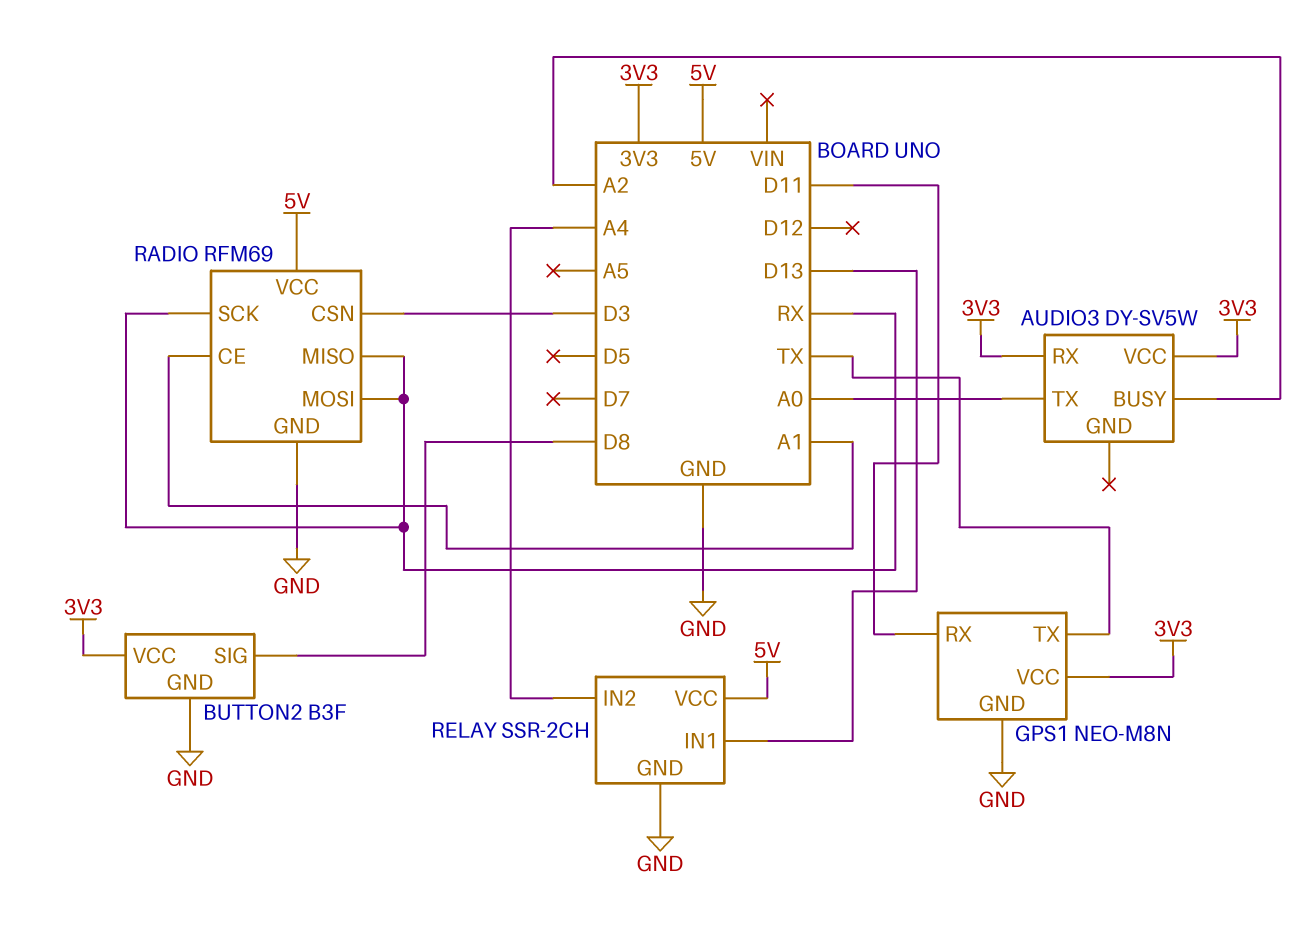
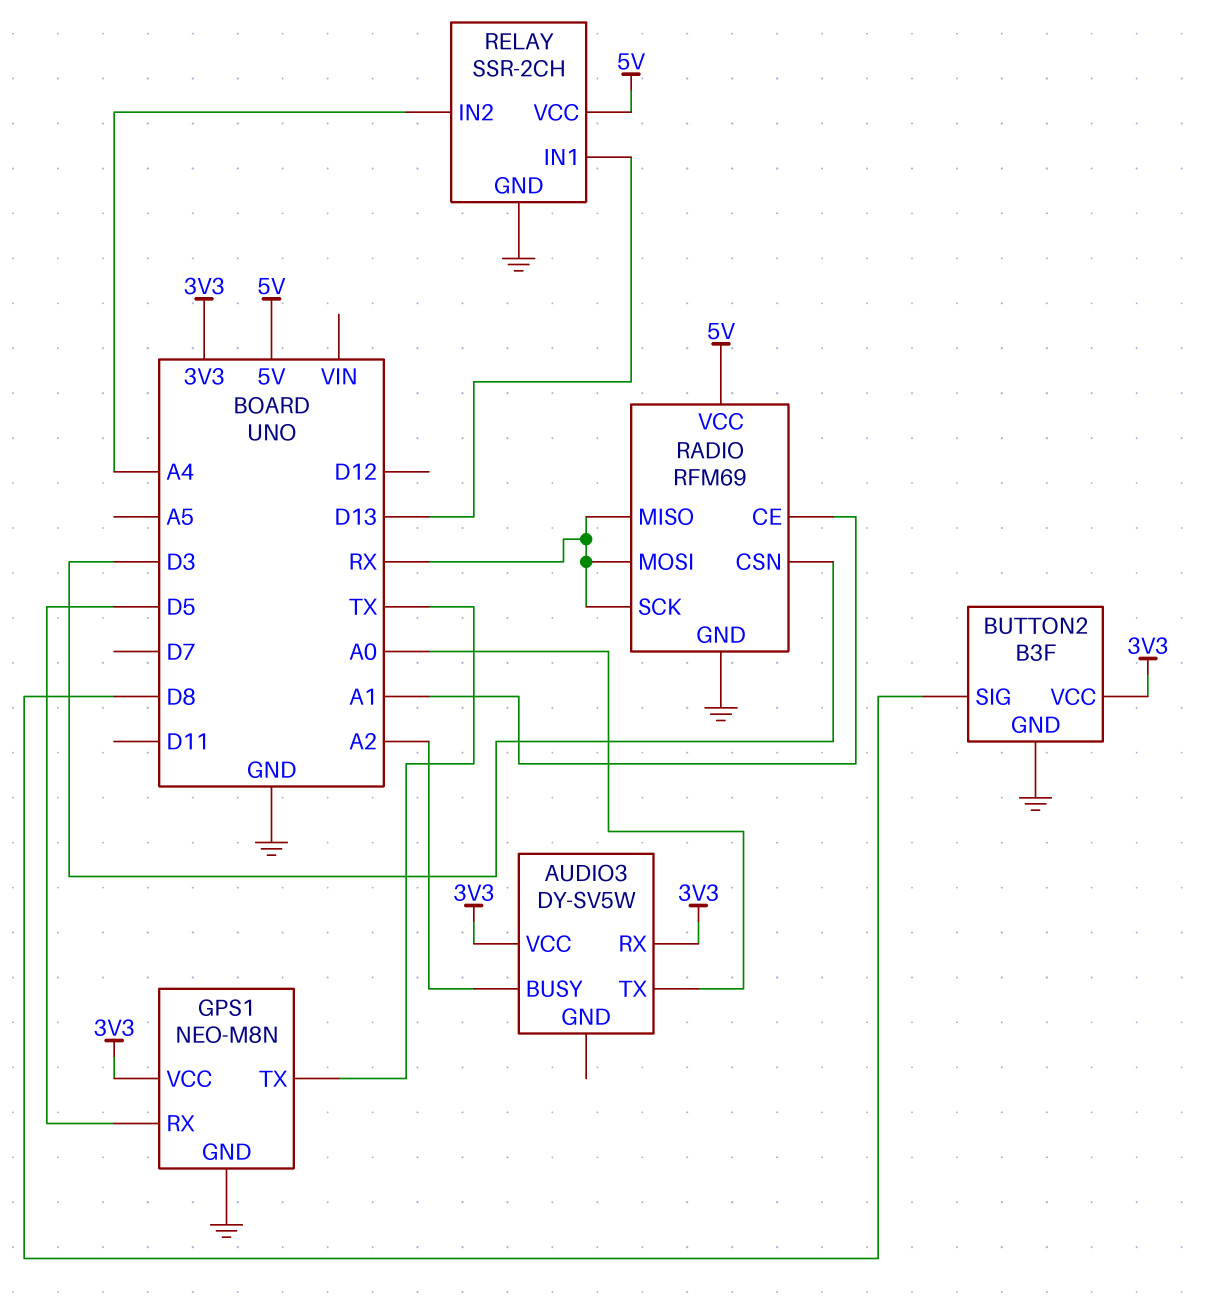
GPS1 pin RX: D11 -> D5

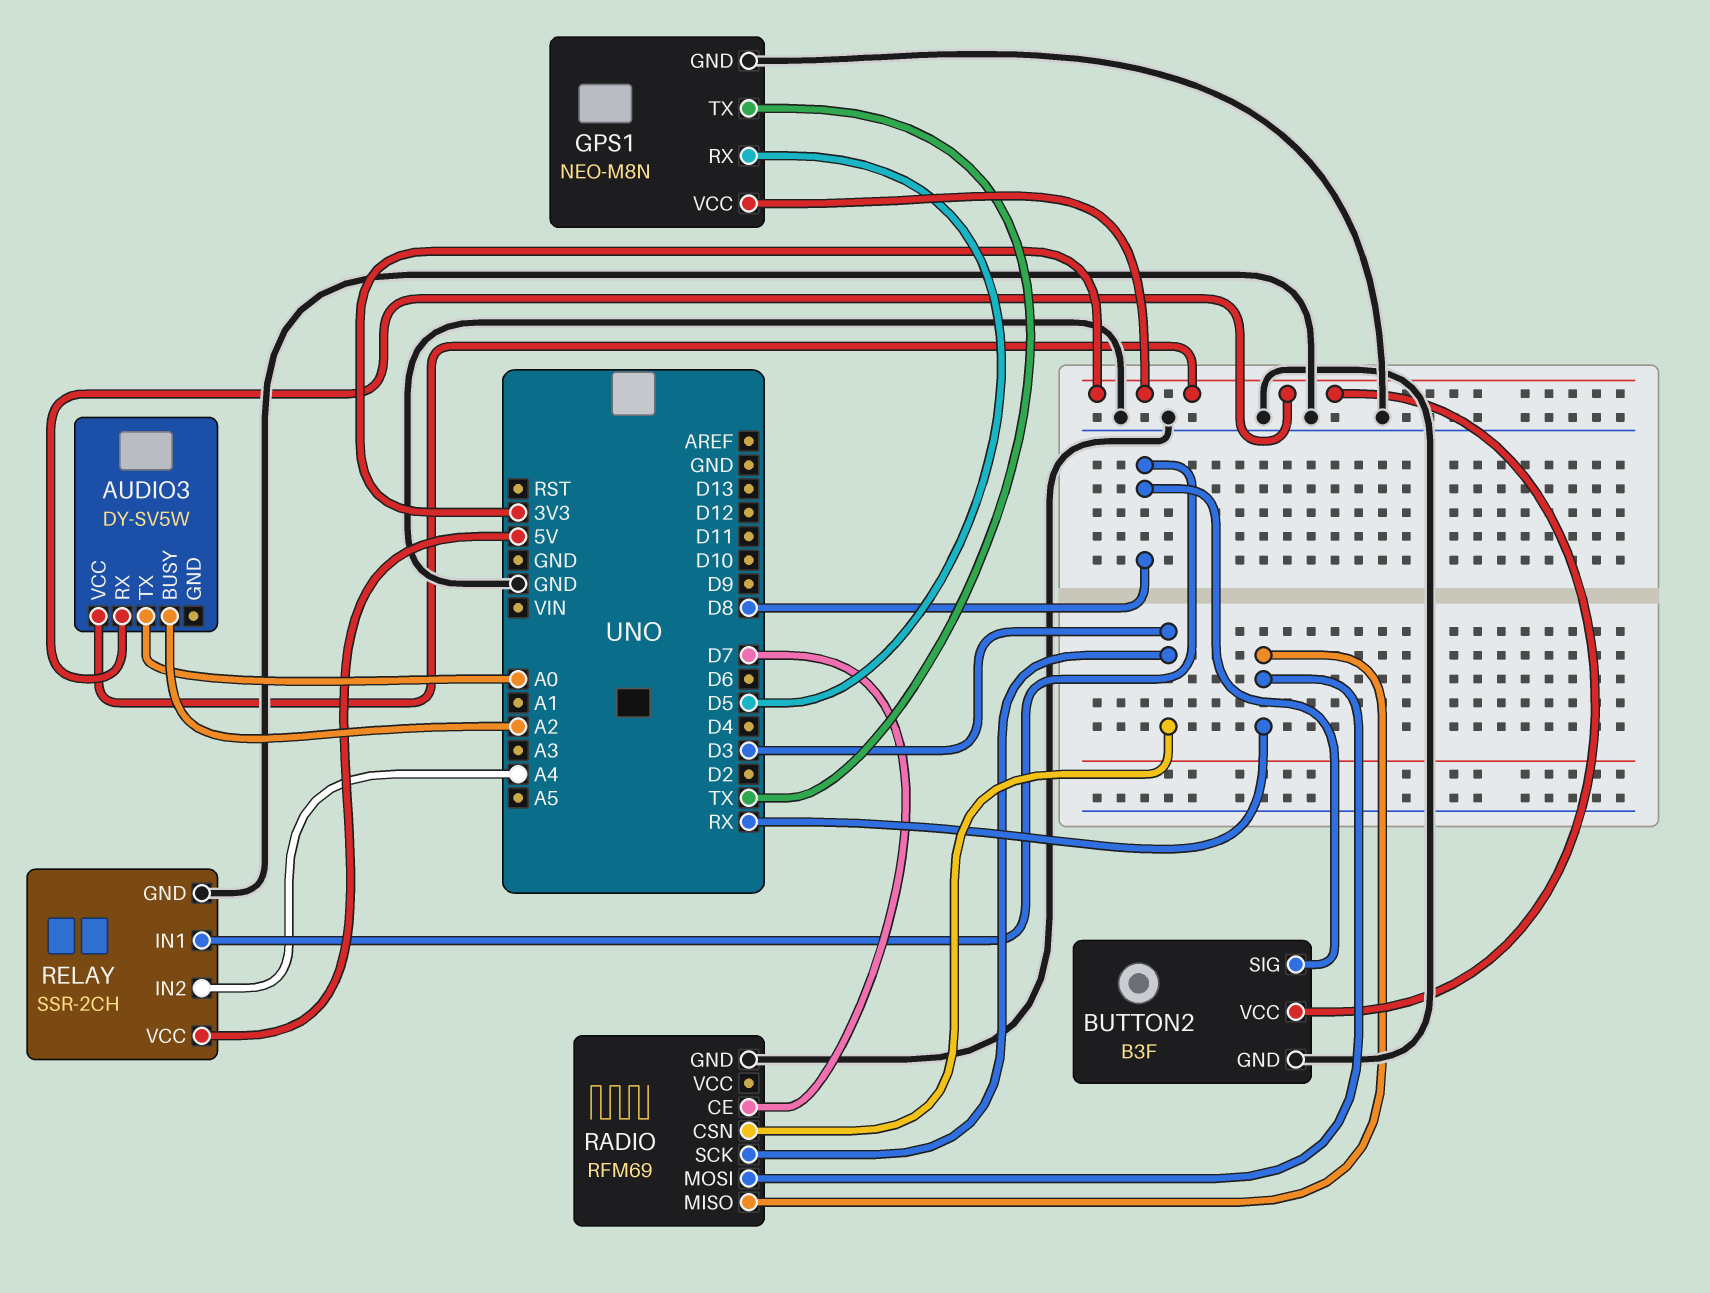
RADIO pin CE: A1 -> D7
RADIO pin SCK: RX -> D3
RADIO pin VCC: 5V -> none
RELAY pin IN1: D13 -> D8

